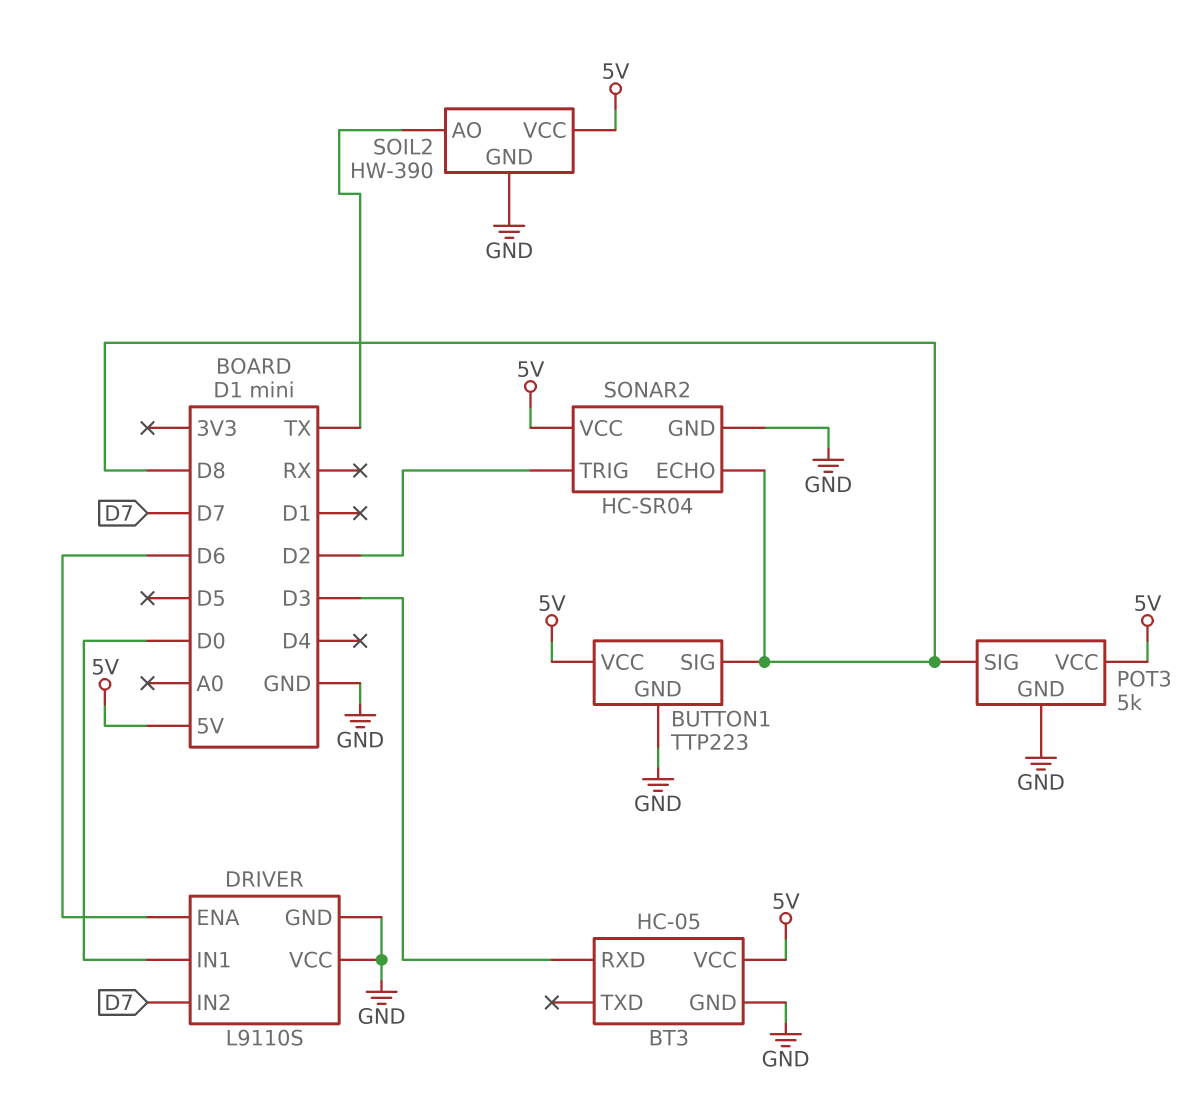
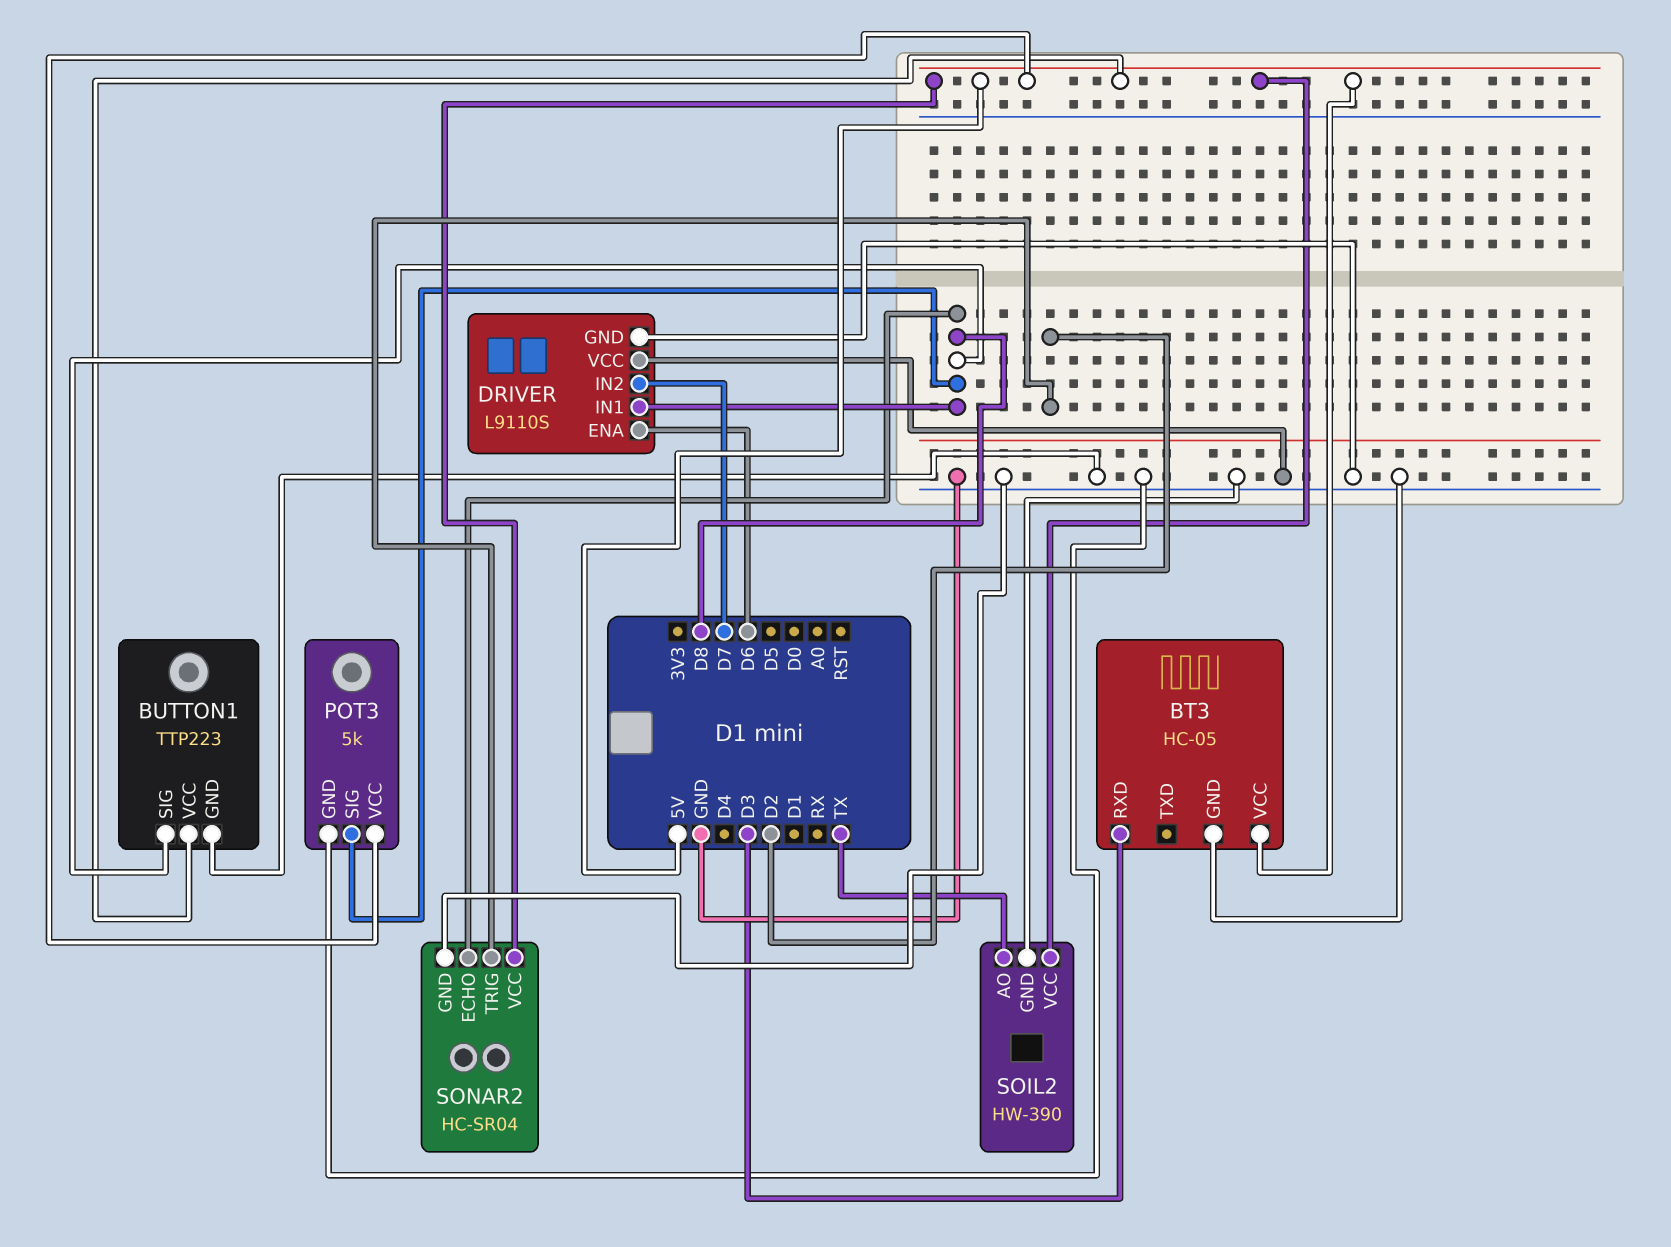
DRIVER pin IN1: D0 -> D8

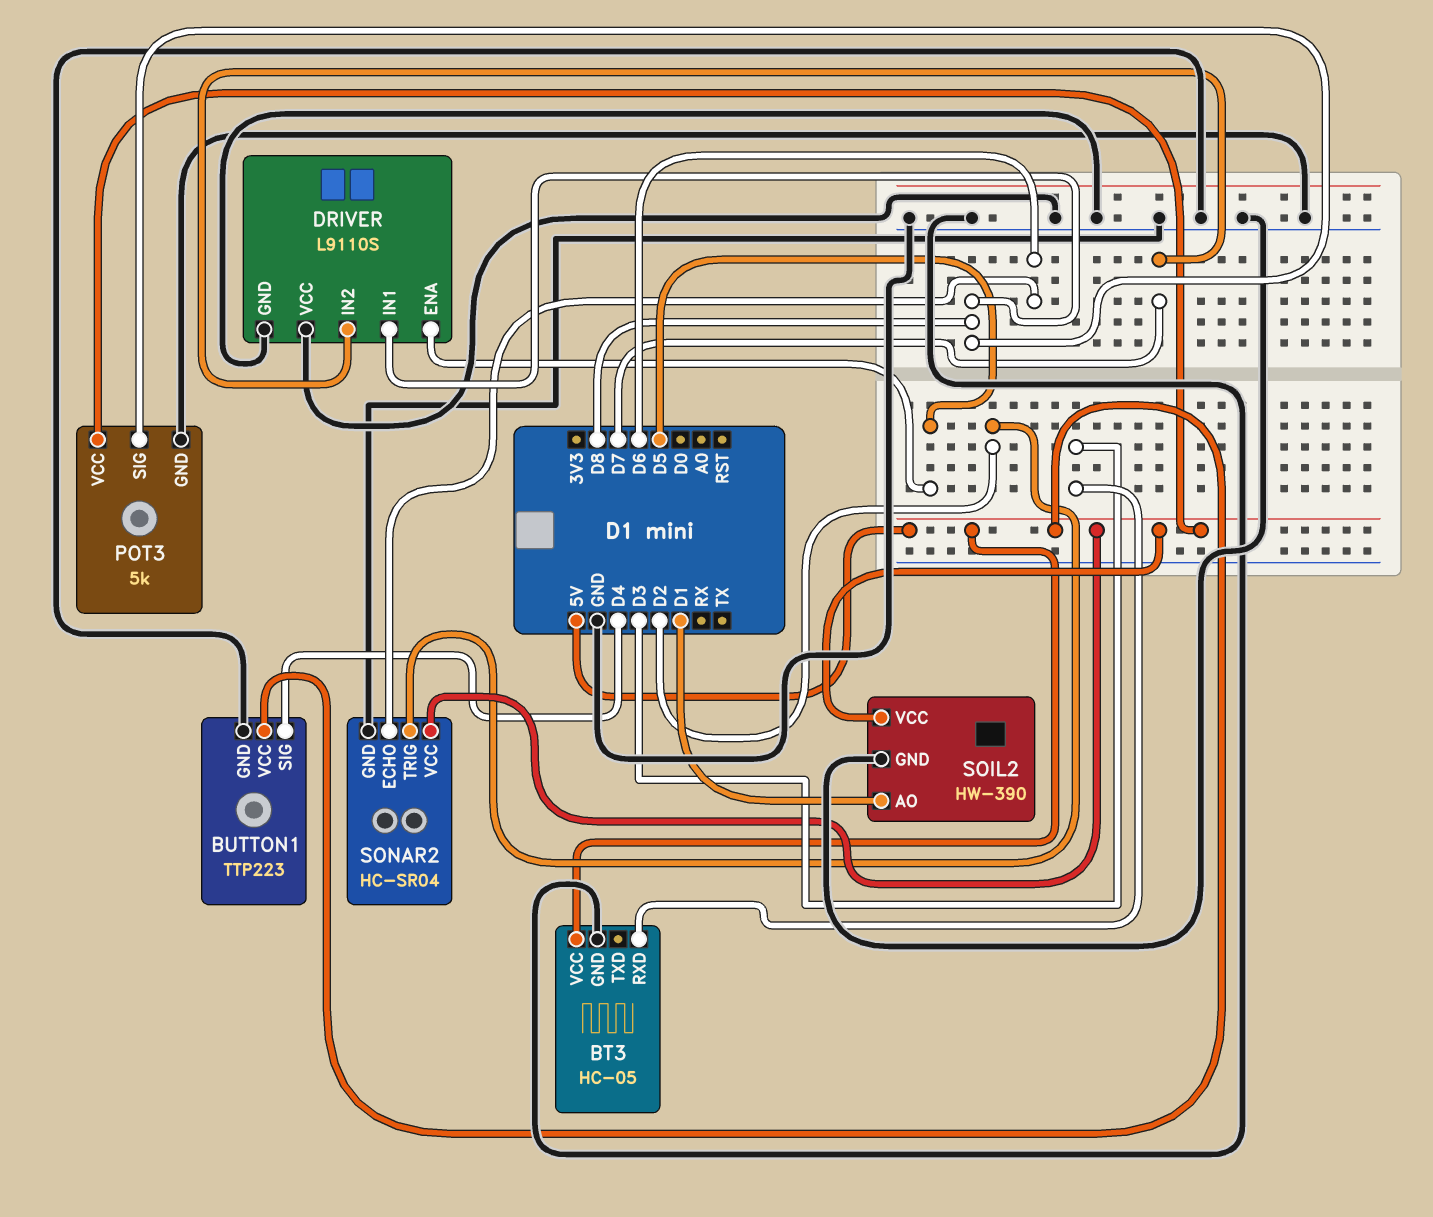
BUTTON1 pin SIG: D8 -> D4
DRIVER pin ENA: D6 -> D5
SOIL2 pin AO: TX -> D1
SONAR2 pin ECHO: D8 -> D6

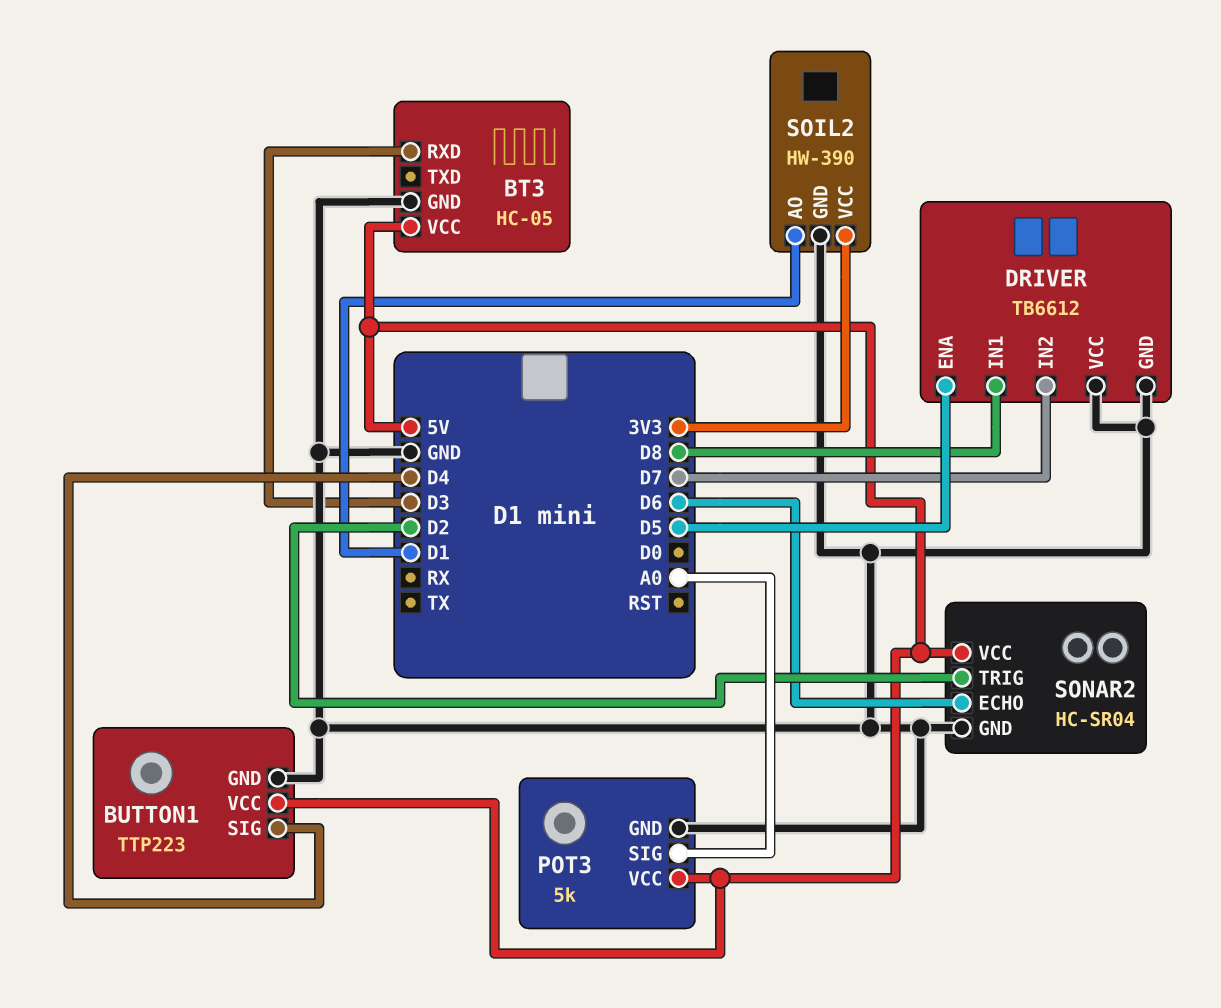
DRIVER: L9110S -> TB6612
POT3 pin SIG: D8 -> A0
SOIL2 pin VCC: 5V -> 3V3

